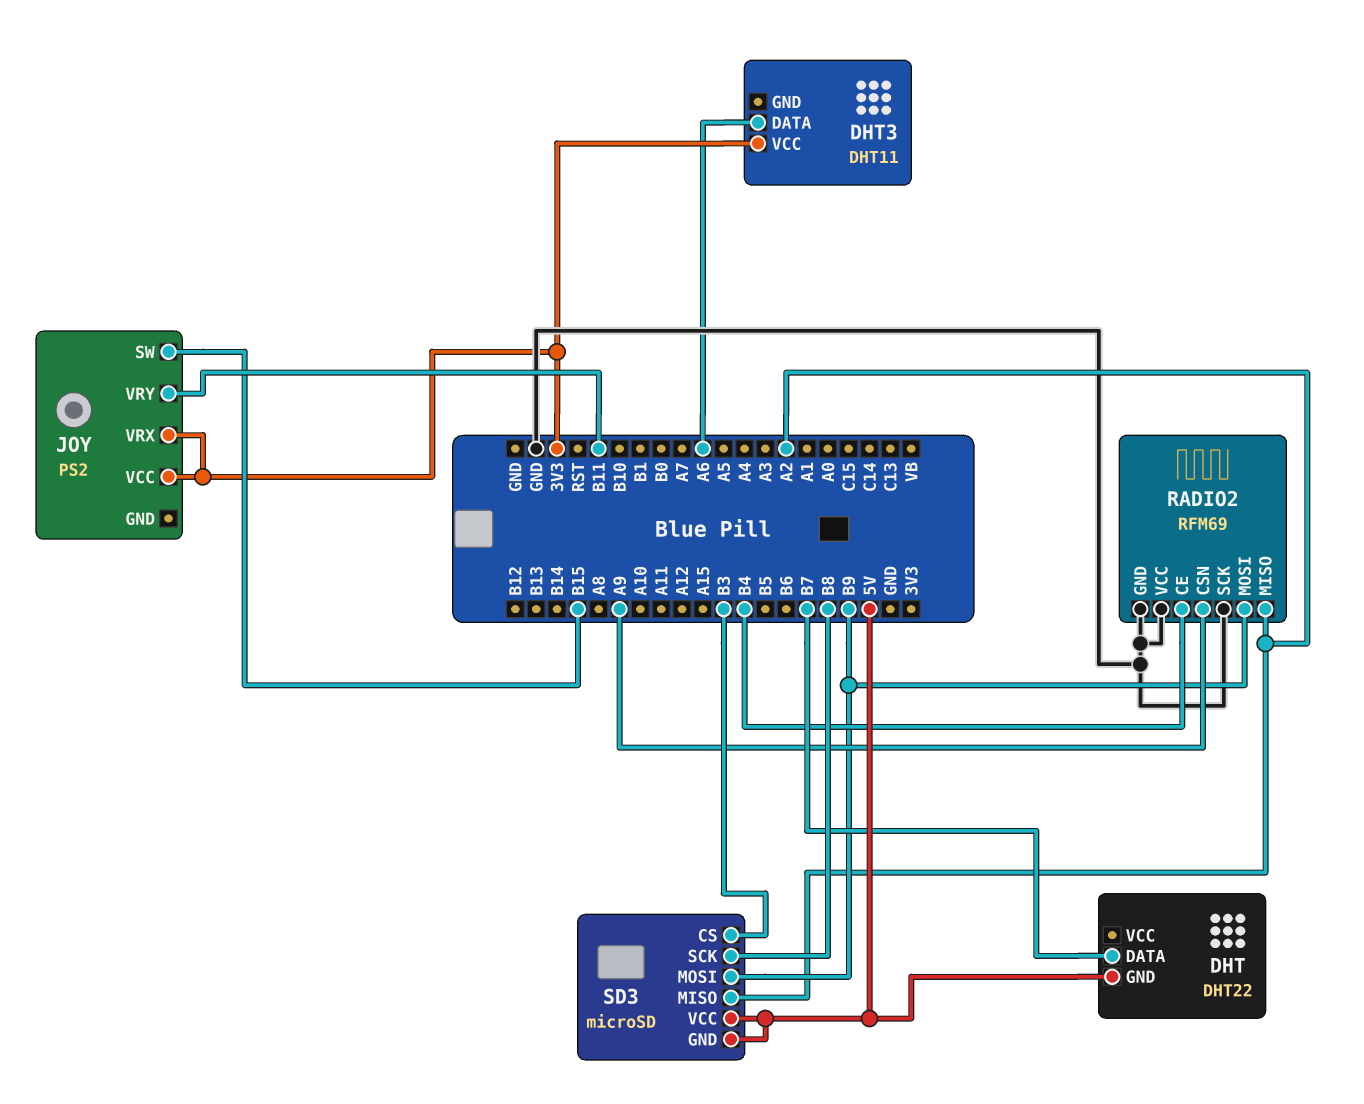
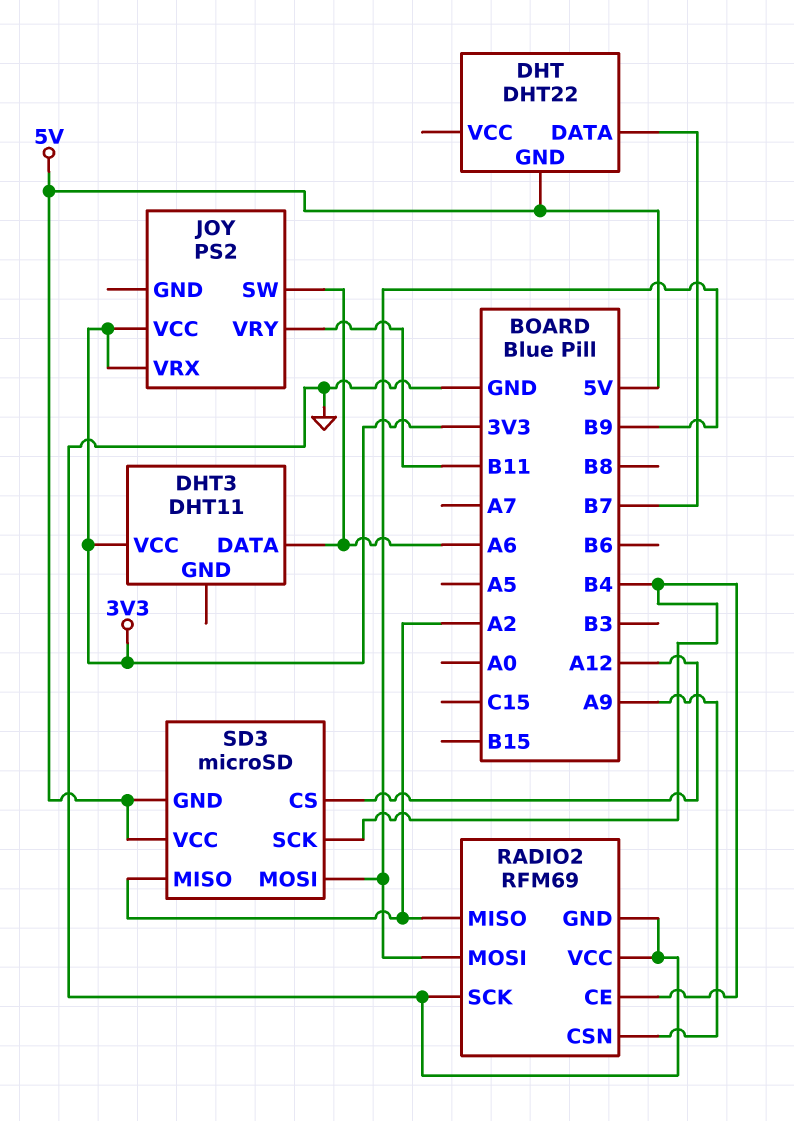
JOY pin SW: B15 -> A6
SD3 pin CS: B3 -> A12
SD3 pin SCK: B8 -> B4

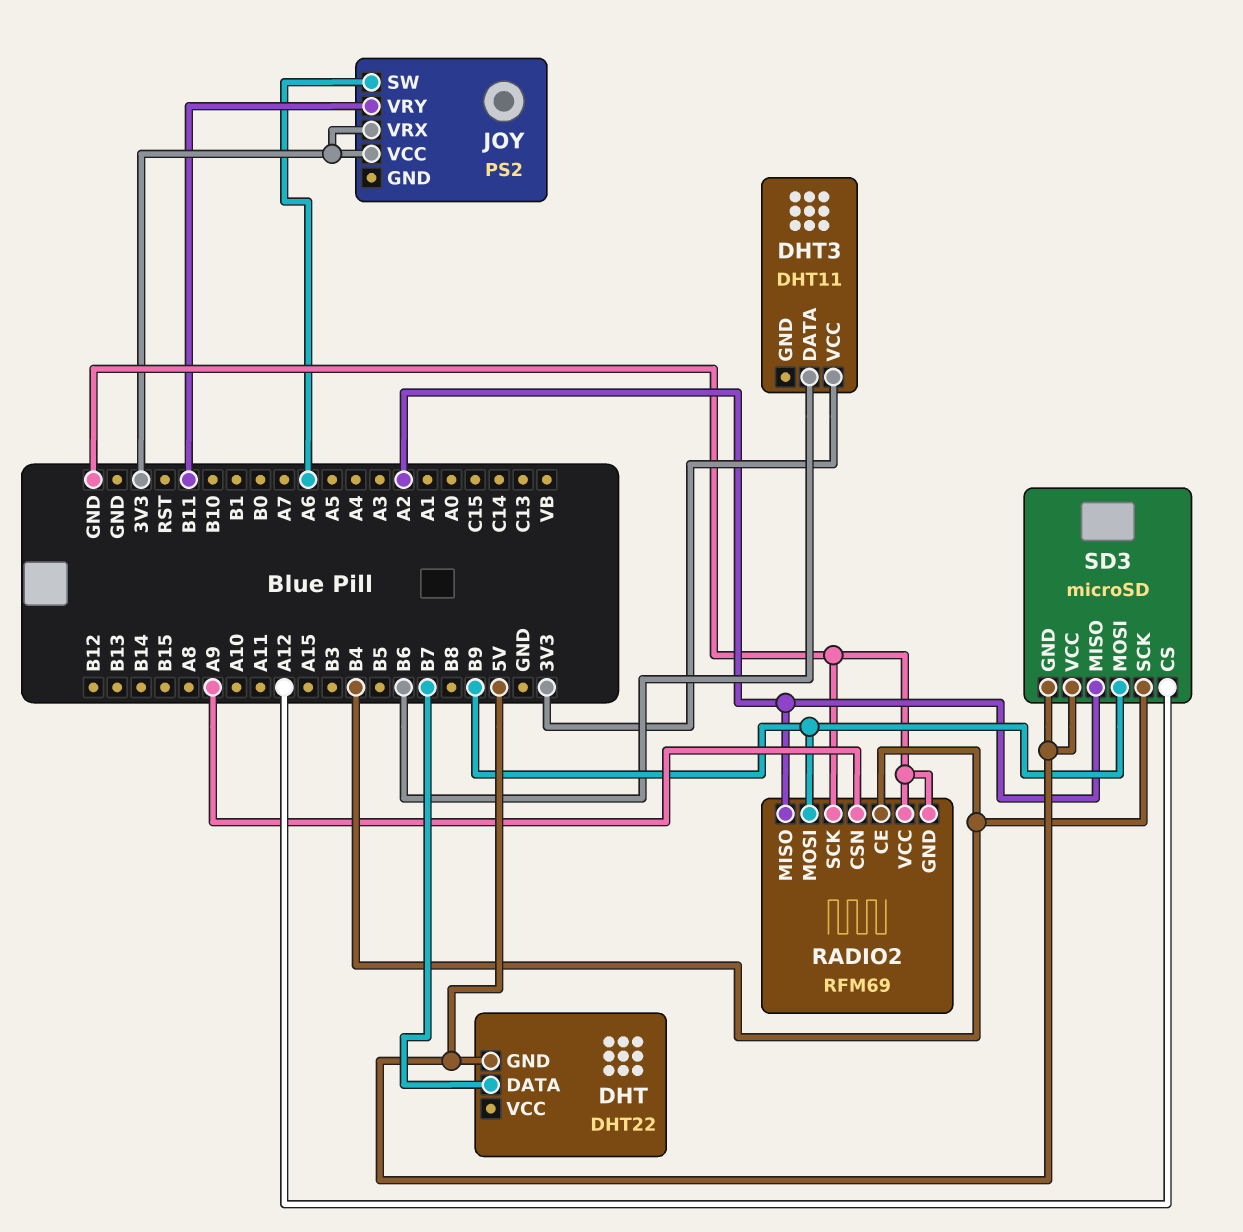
DHT3 pin DATA: A6 -> B6

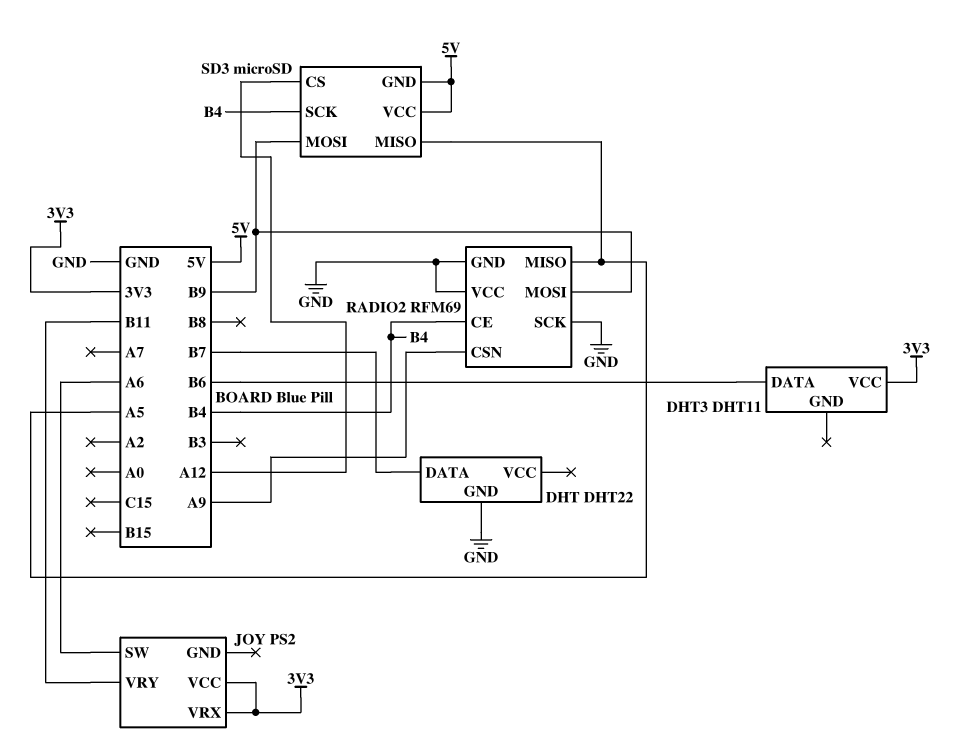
DHT pin GND: 5V -> GND
RADIO2 pin MISO: A2 -> A5
SD3 pin MISO: A2 -> A5

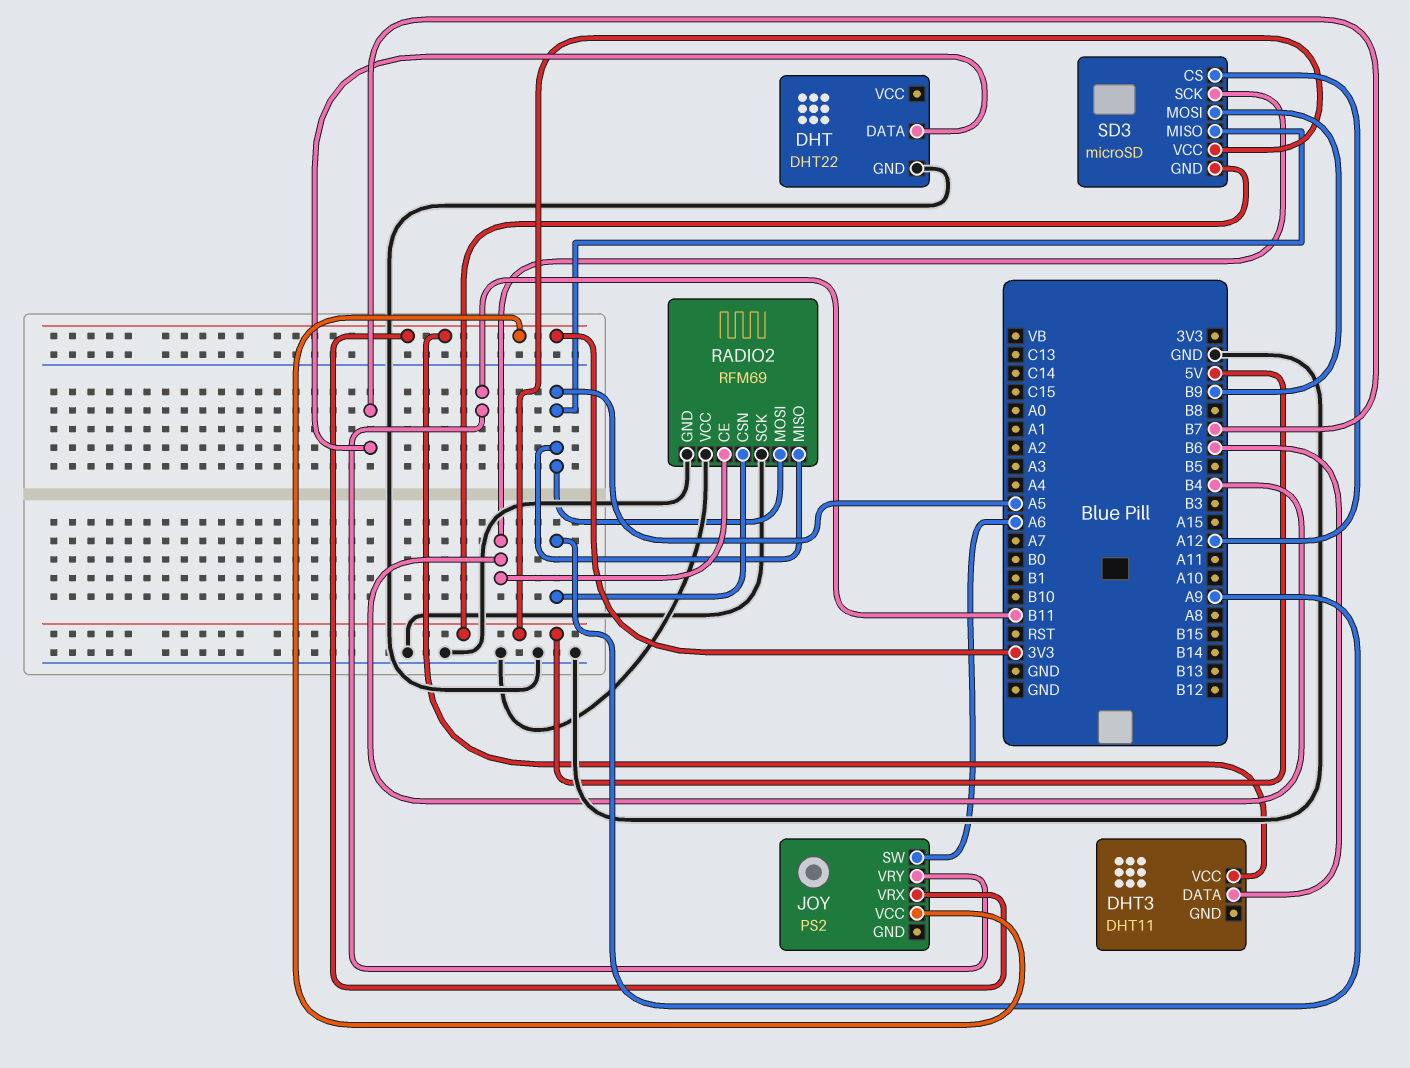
RADIO2 pin MOSI: B9 -> A5

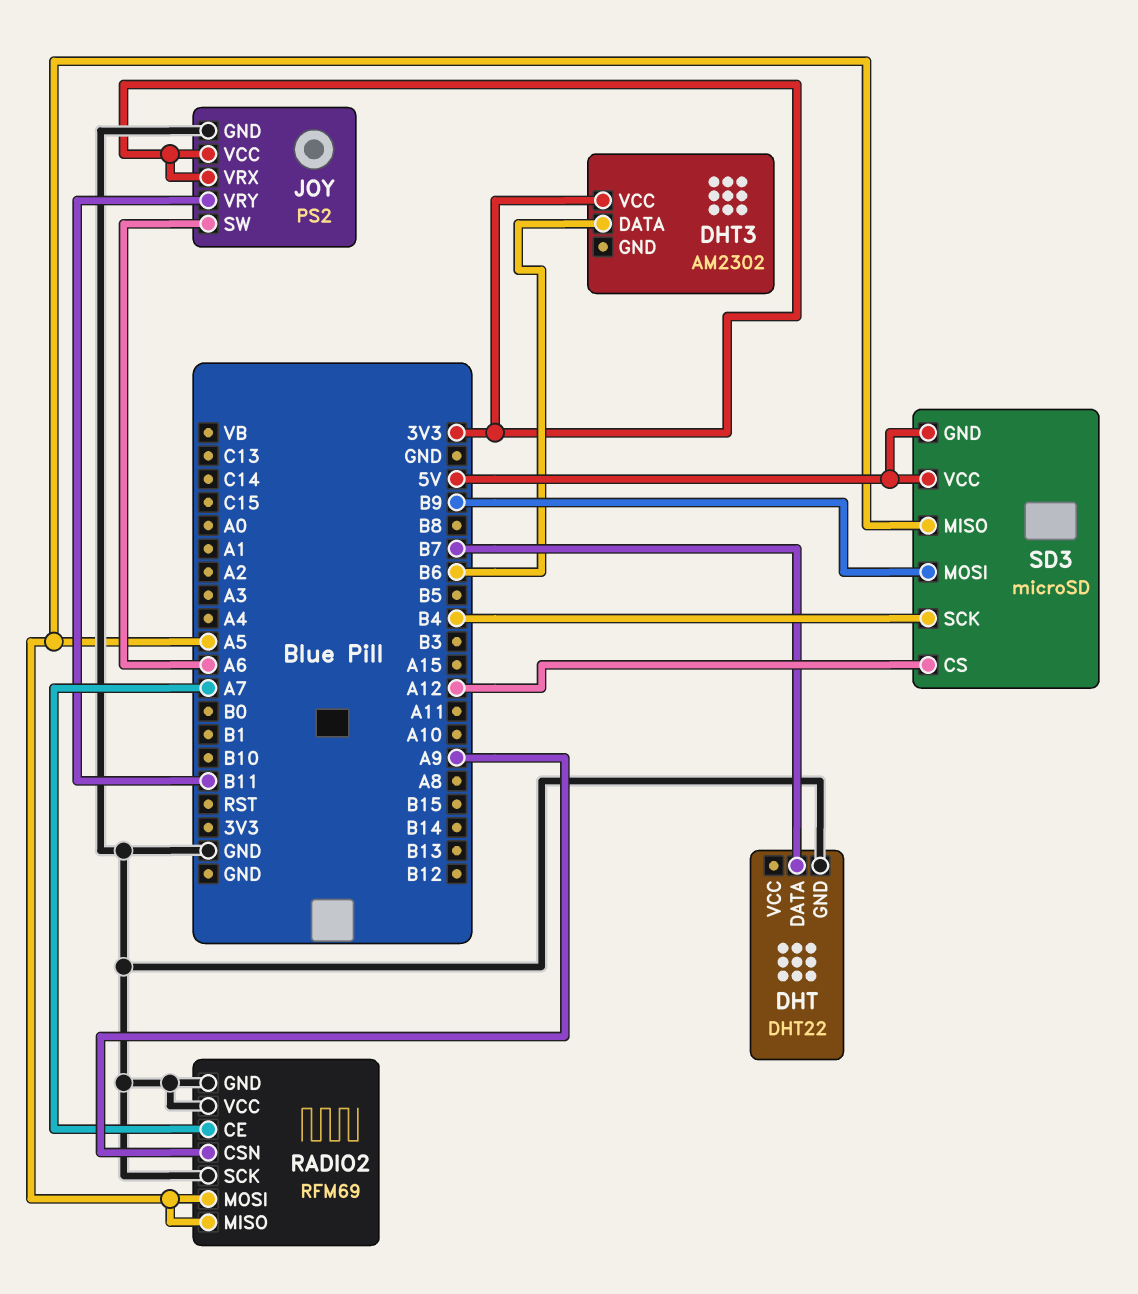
DHT3: DHT11 -> AM2302
JOY pin GND: none -> GND
RADIO2 pin CE: B4 -> A7

